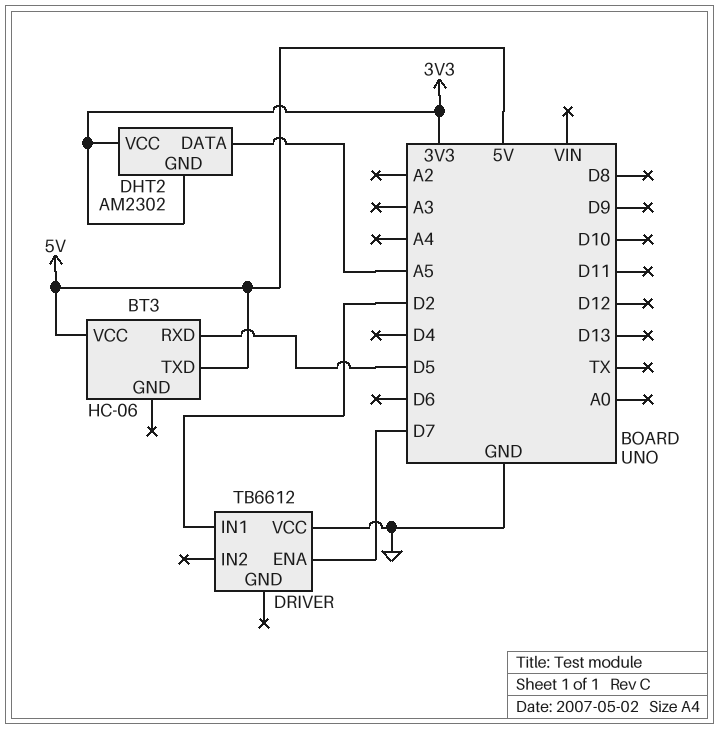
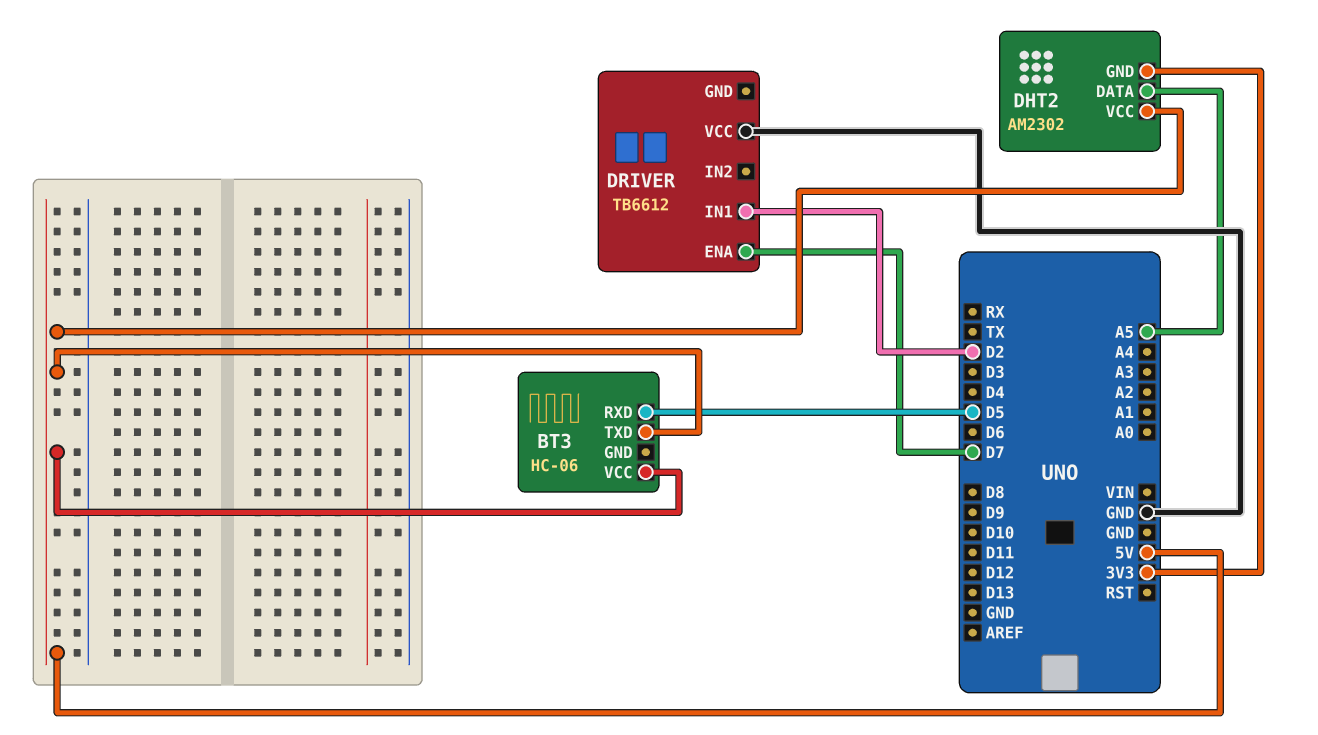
DHT2 pin VCC: 3V3 -> 5V

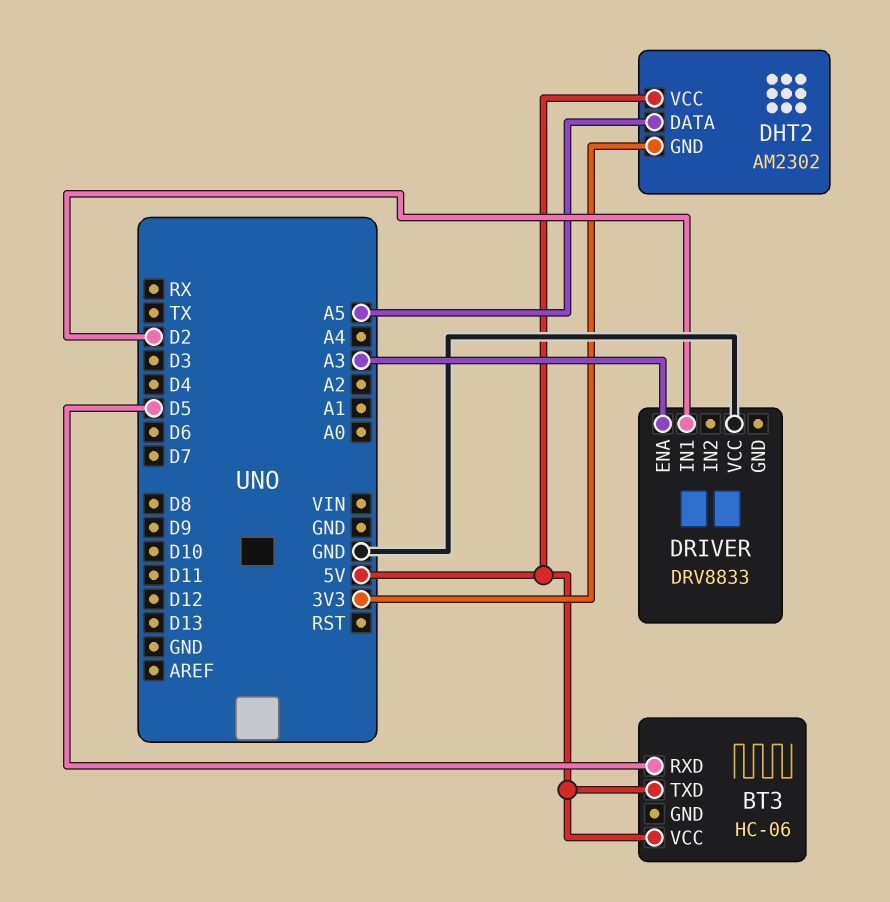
DRIVER: TB6612 -> DRV8833
DRIVER pin ENA: D7 -> A3

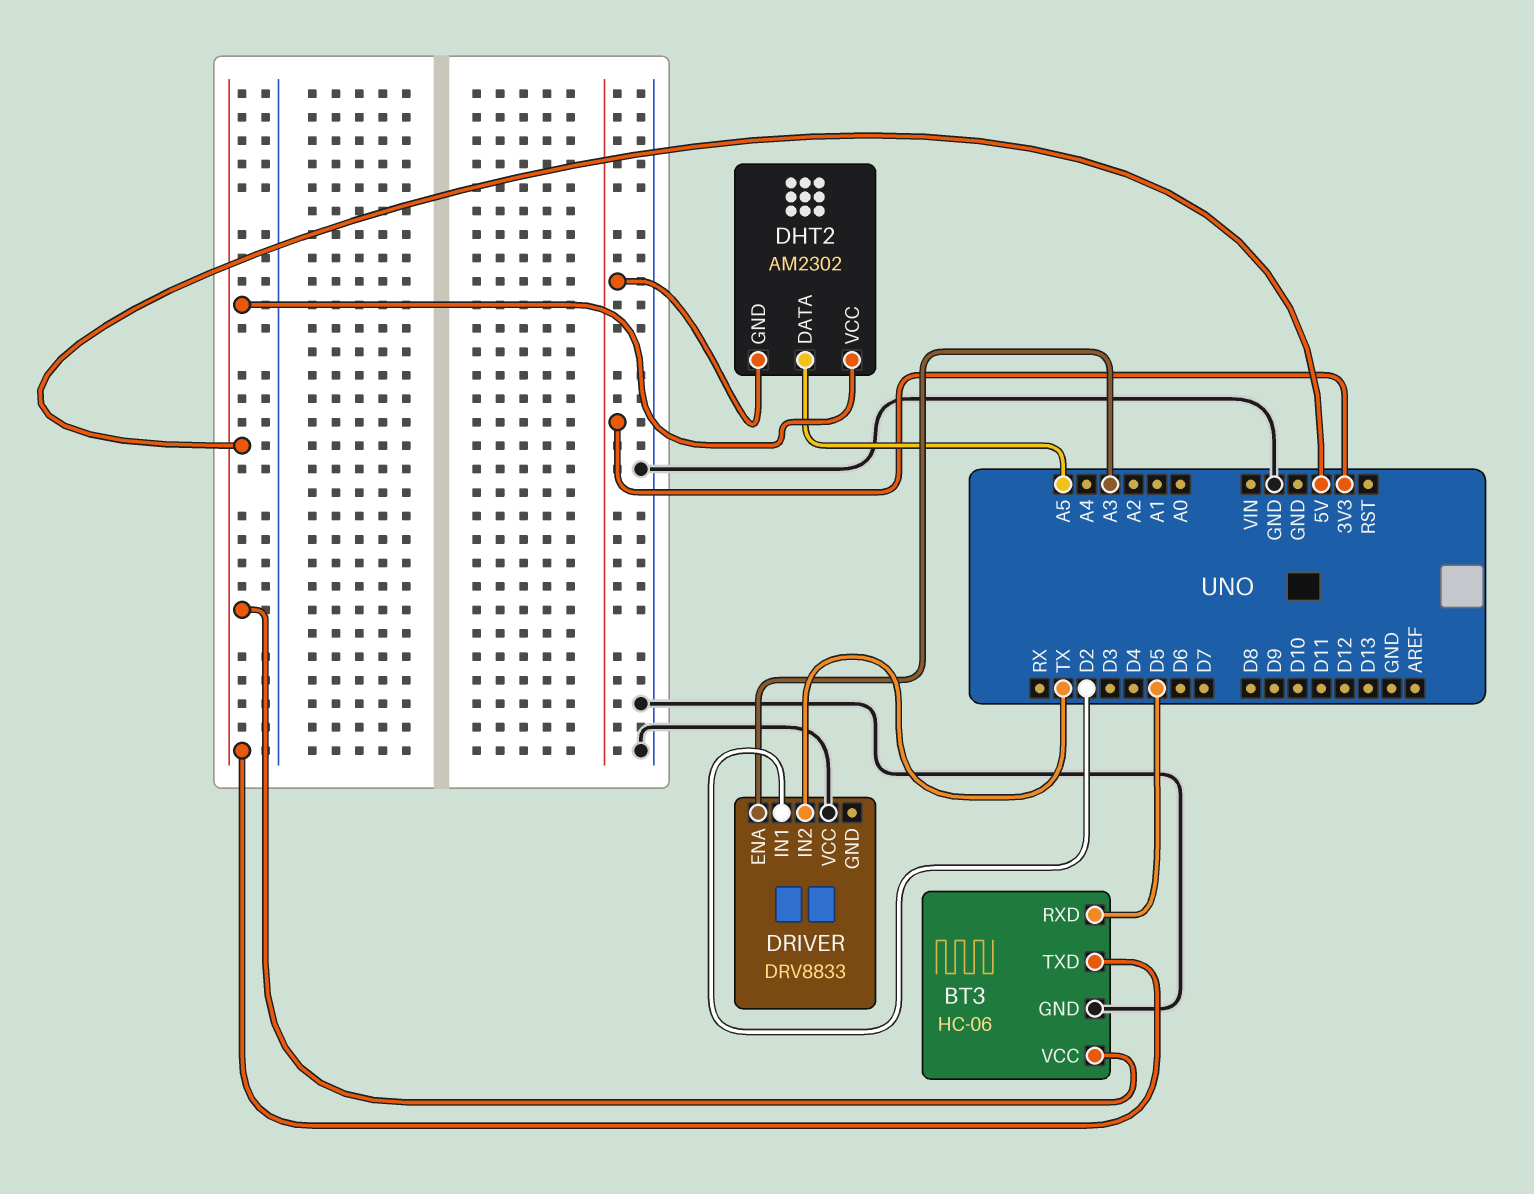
BT3 pin GND: none -> GND
DRIVER pin IN2: none -> TX

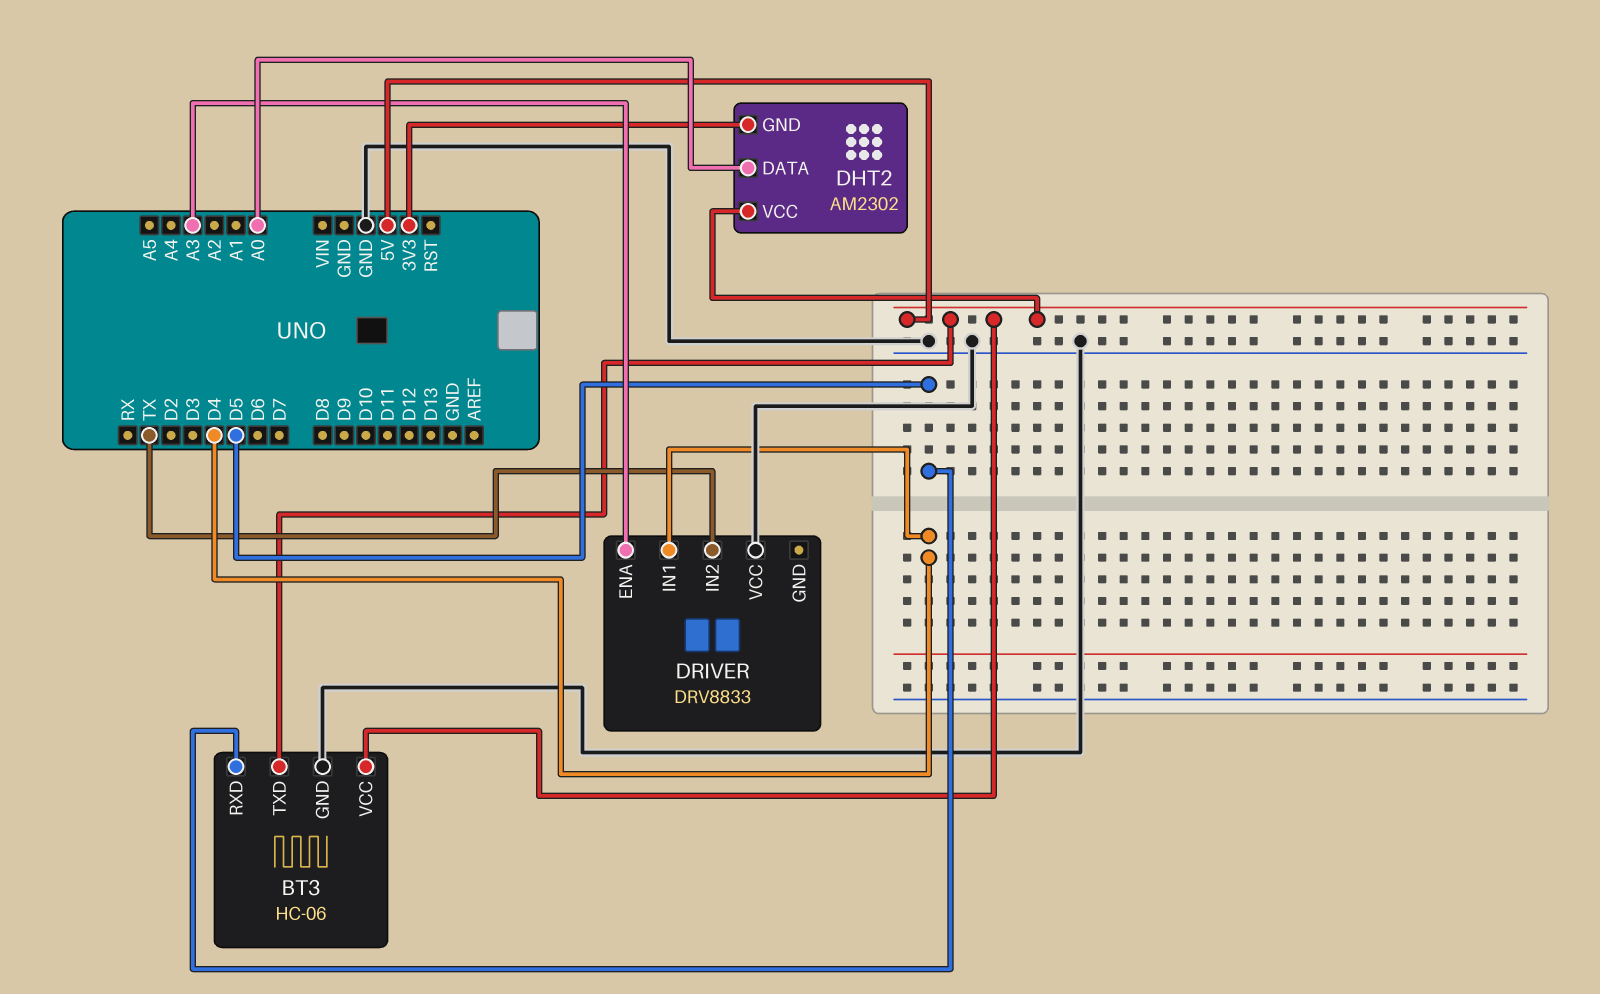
DHT2 pin DATA: A5 -> A0
DRIVER pin IN1: D2 -> D4

